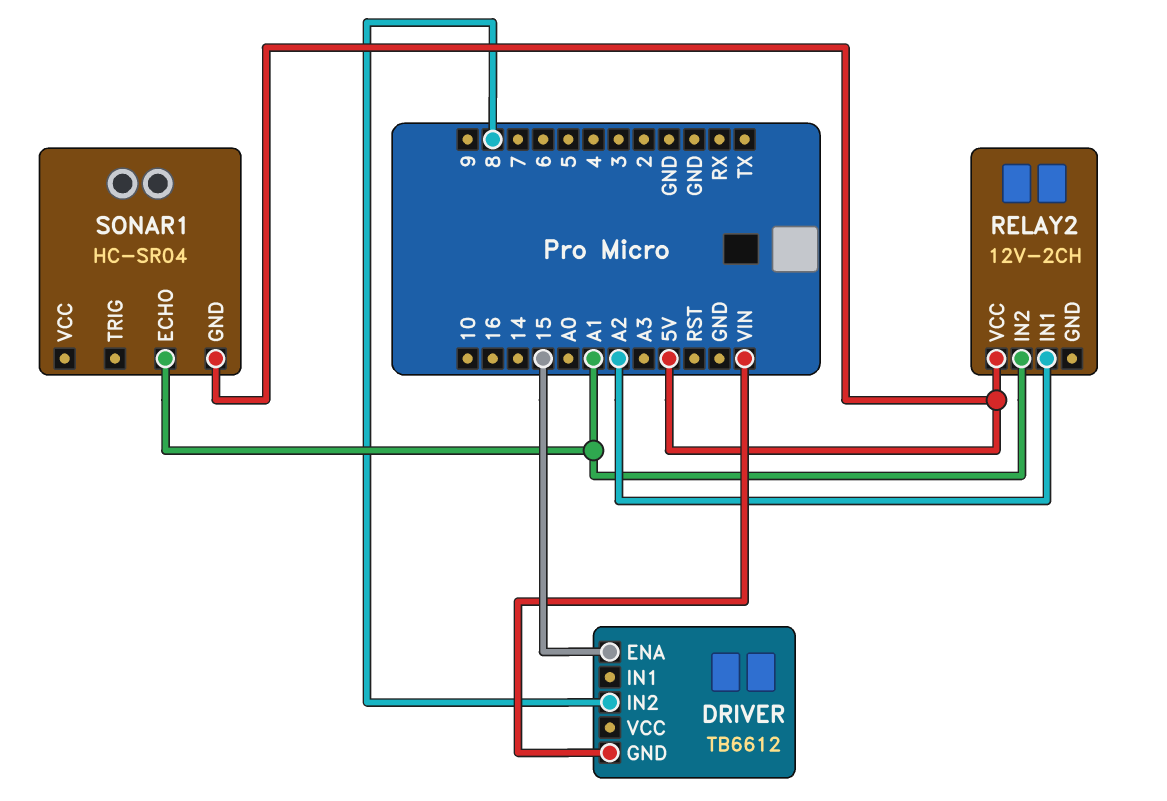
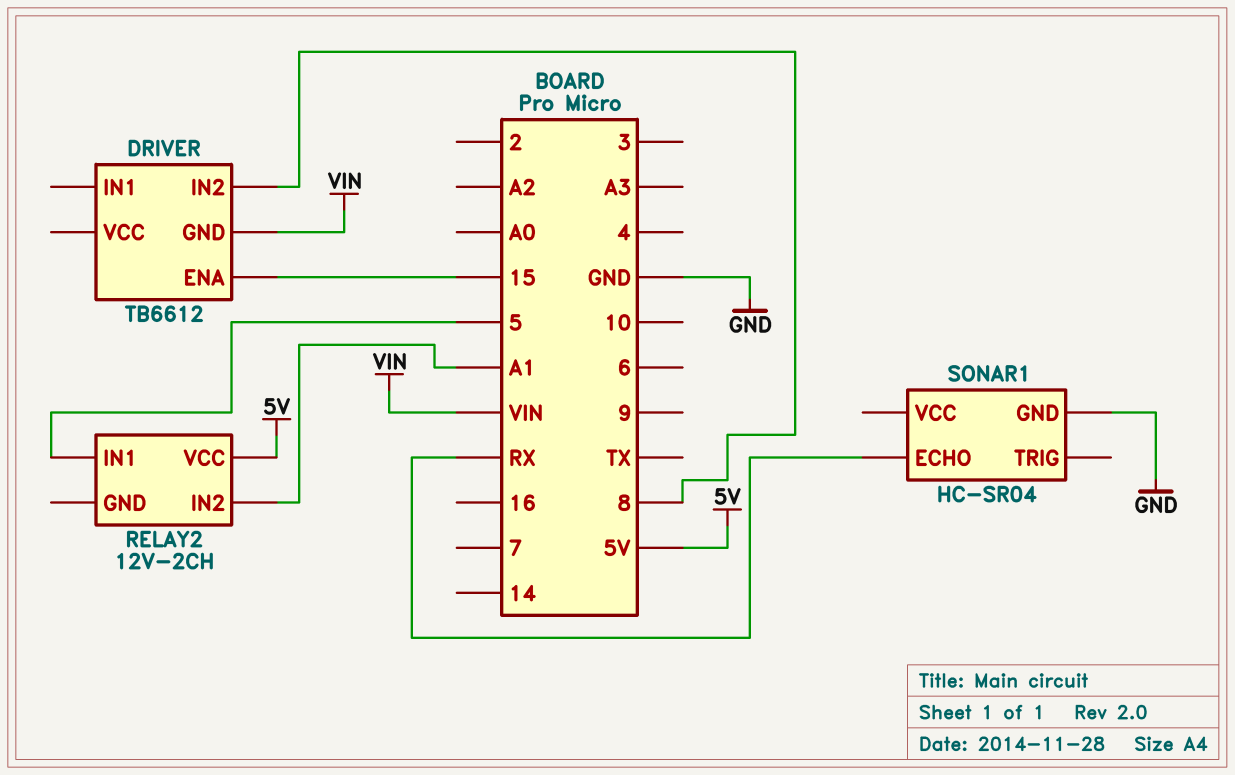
RELAY2 pin IN1: A2 -> 5
SONAR1 pin ECHO: A1 -> RX
SONAR1 pin GND: 5V -> GND

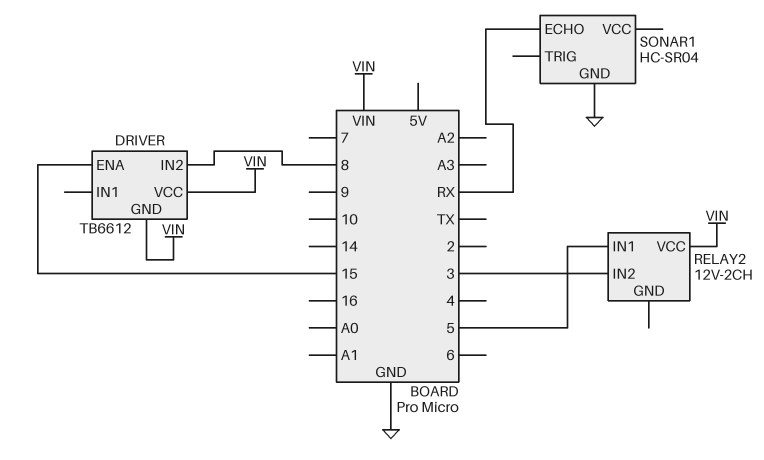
DRIVER pin VCC: none -> VIN
RELAY2 pin IN2: A1 -> 3
RELAY2 pin VCC: 5V -> VIN

